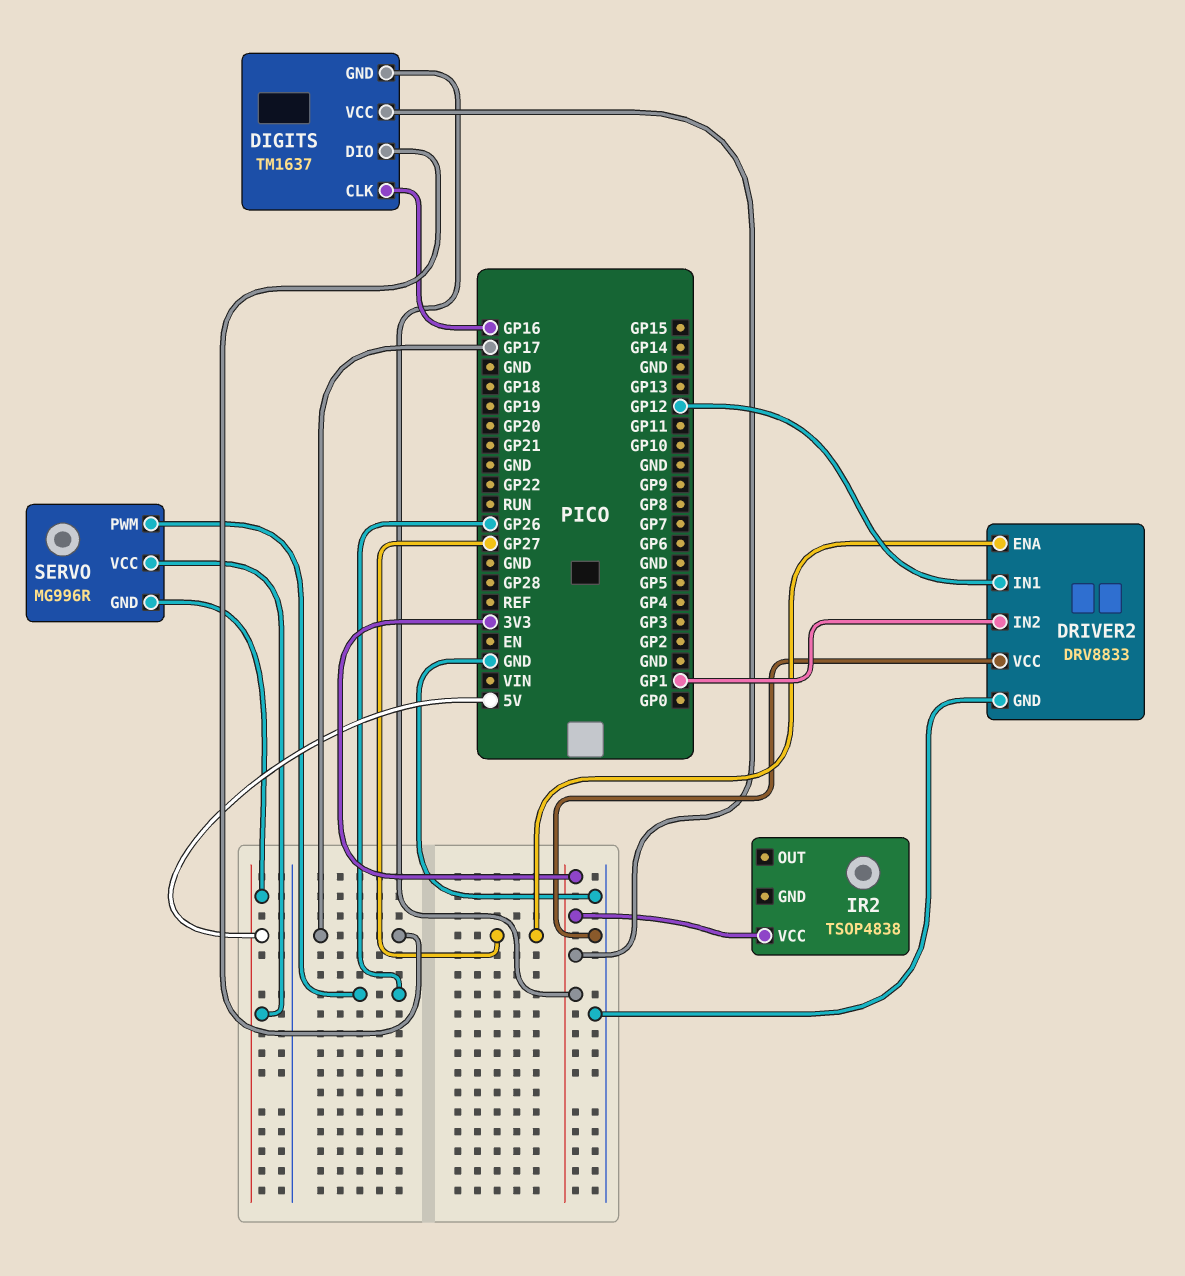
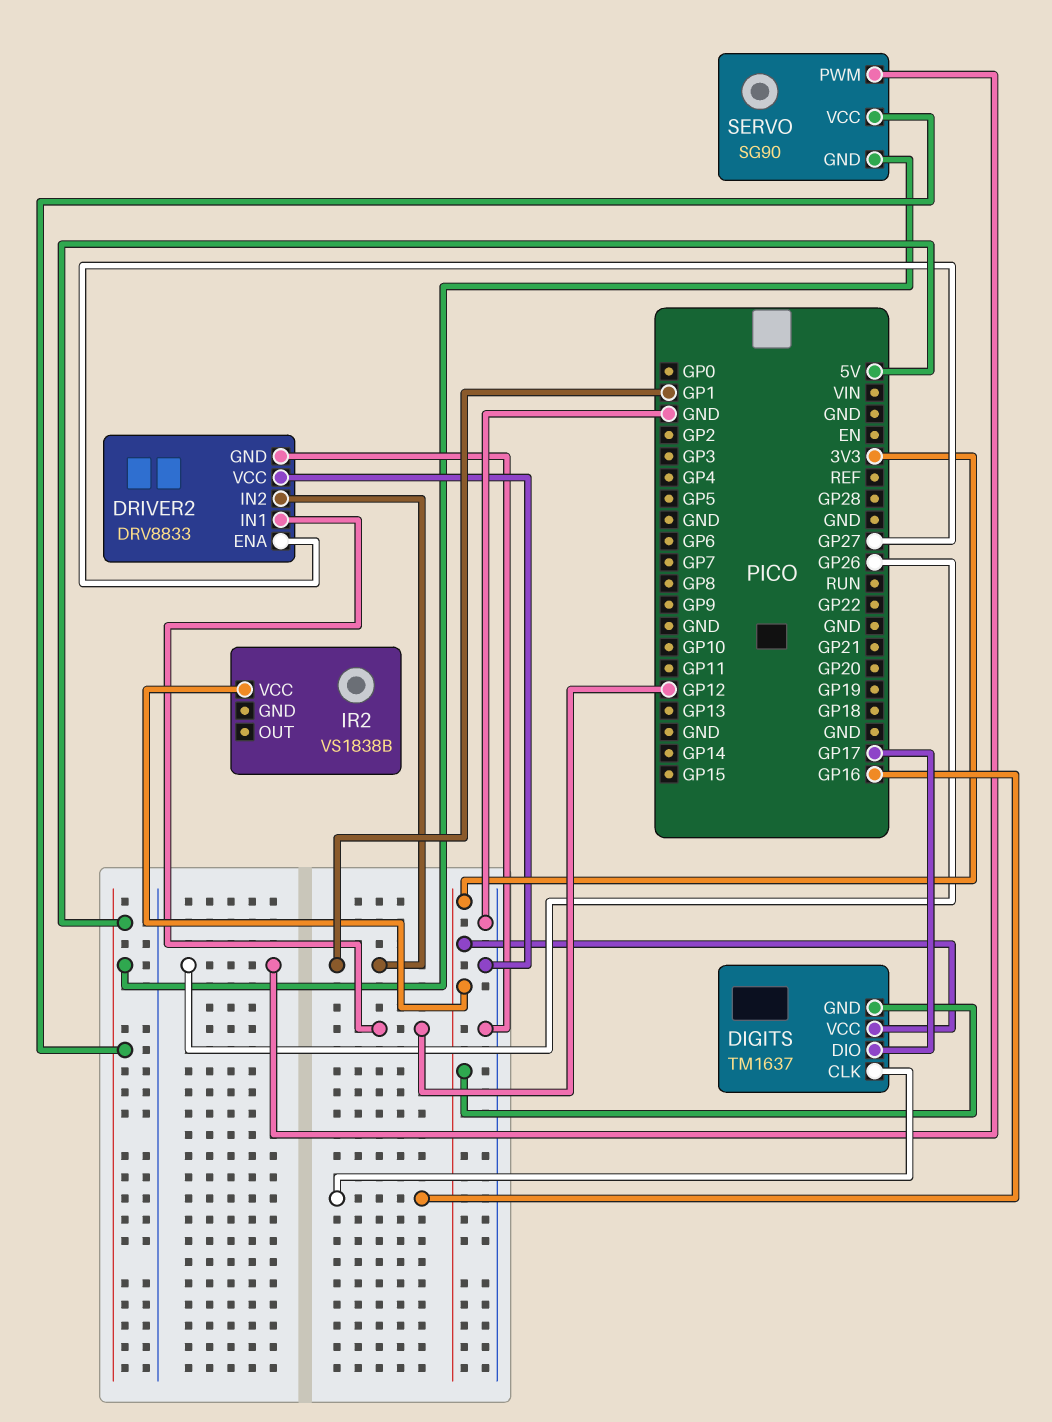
IR2: TSOP4838 -> VS1838B
SERVO: MG996R -> SG90

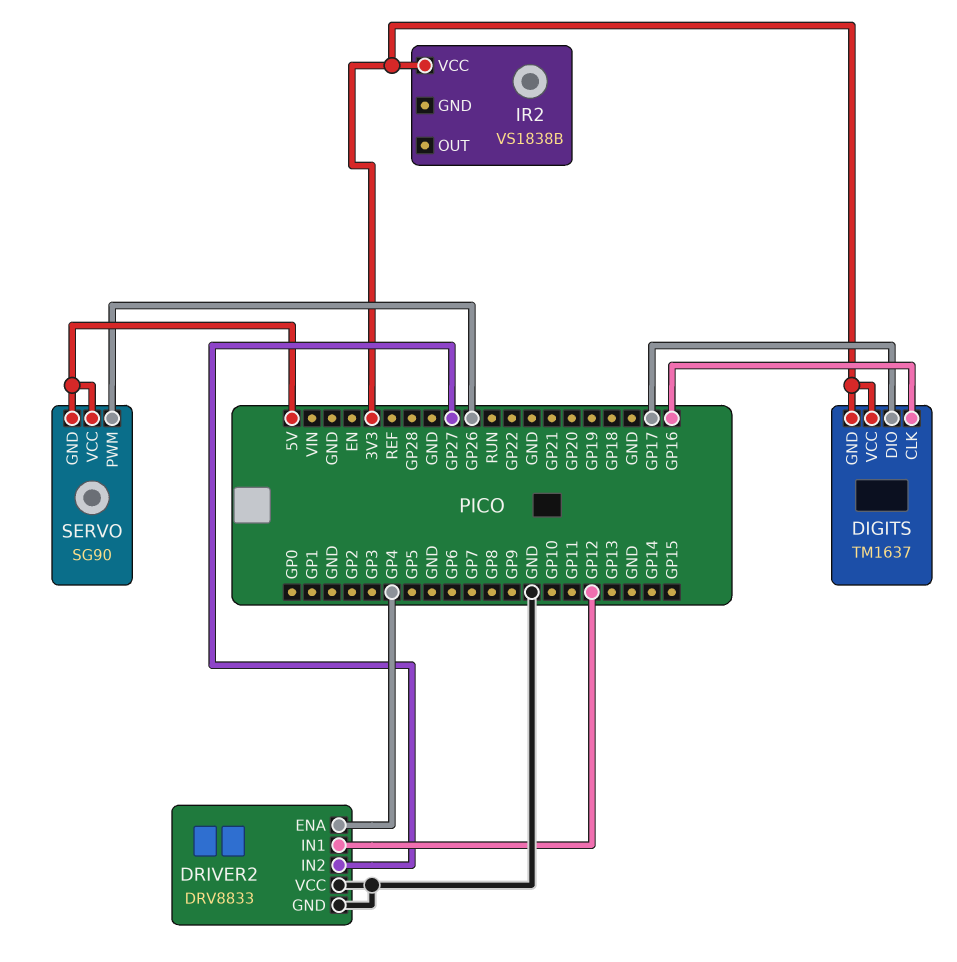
DRIVER2 pin ENA: GP27 -> GP4
DRIVER2 pin IN2: GP1 -> GP27

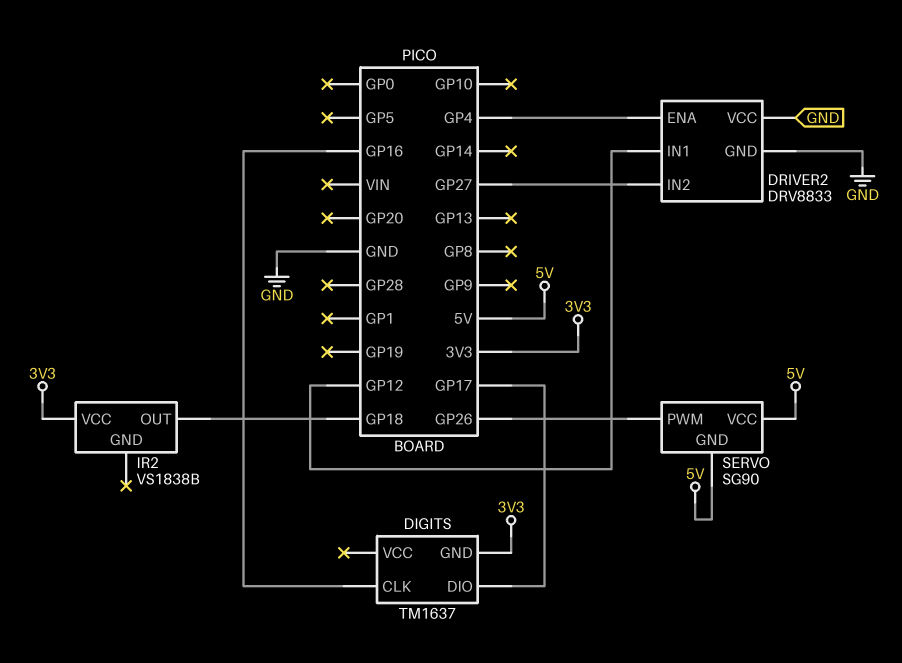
DIGITS pin VCC: 3V3 -> none
IR2 pin OUT: none -> GP18

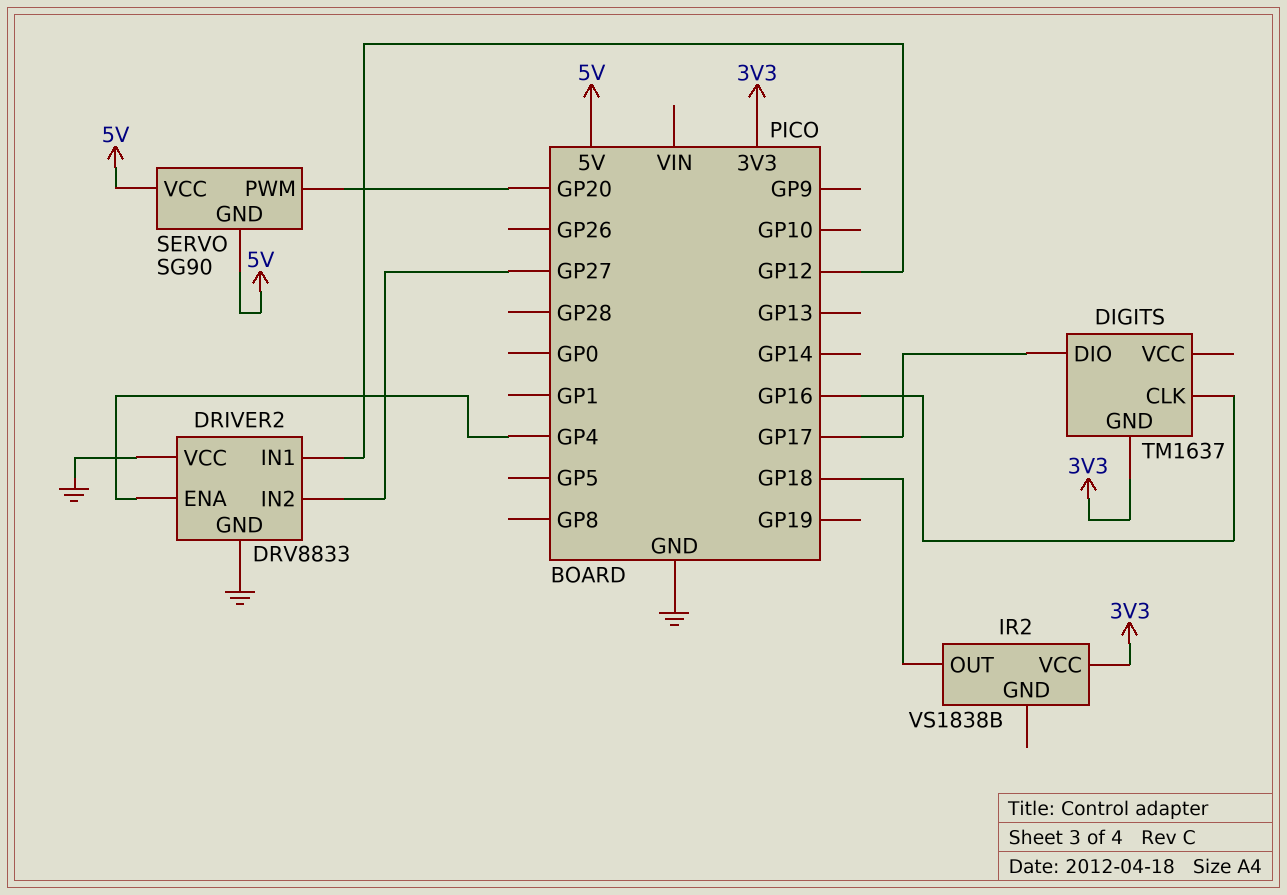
SERVO pin PWM: GP26 -> GP20

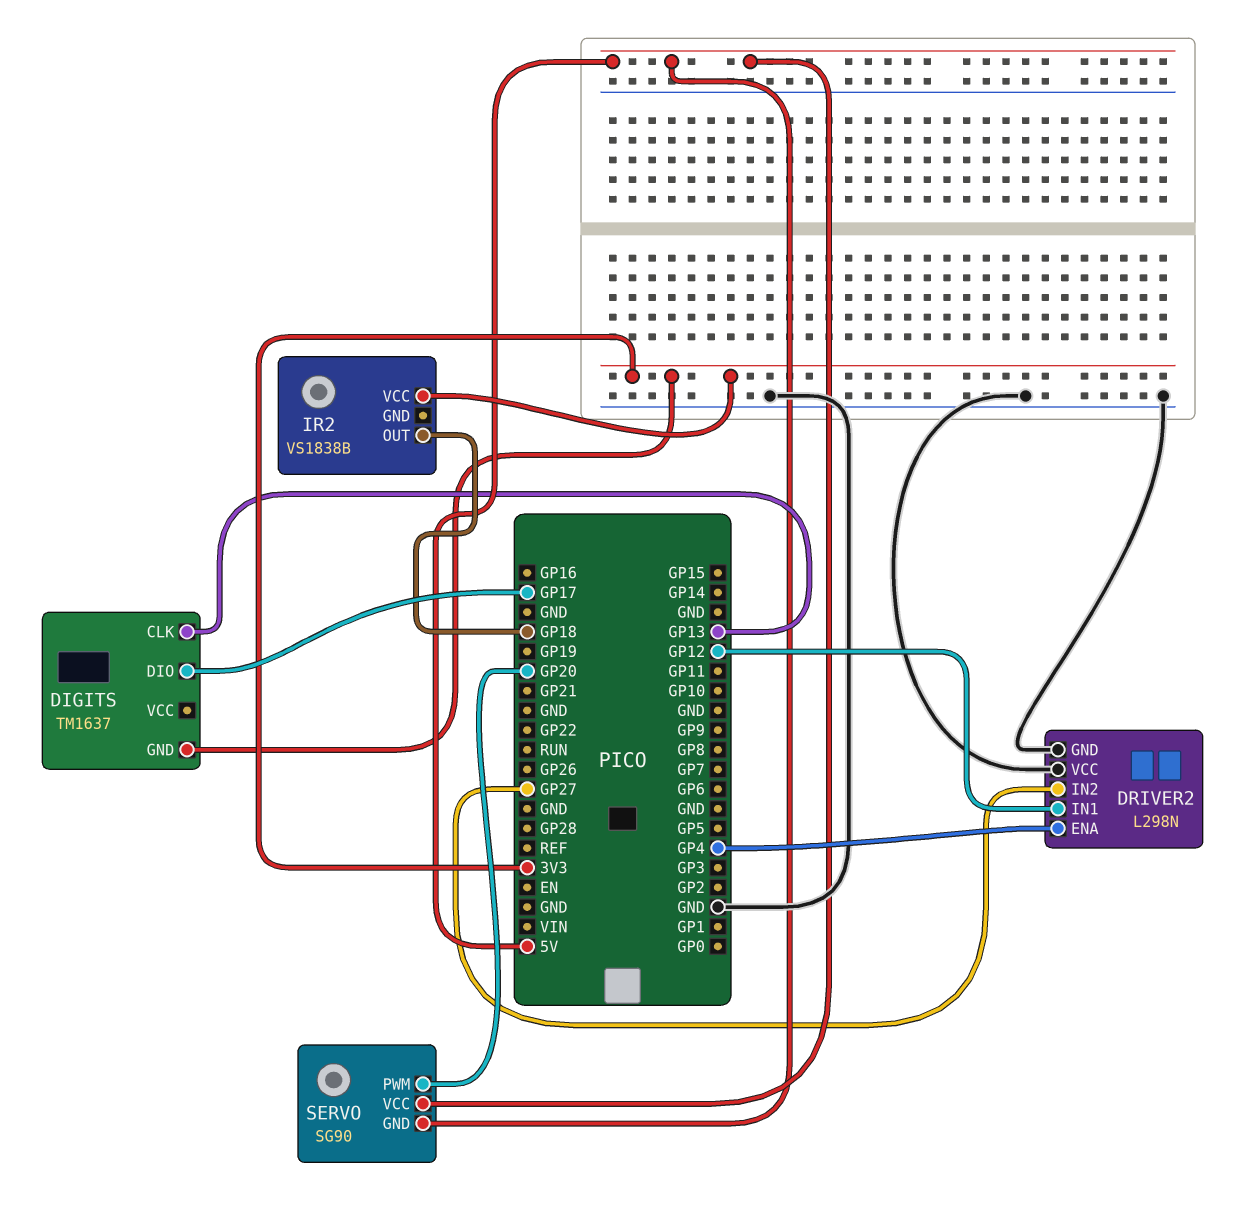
DIGITS pin CLK: GP16 -> GP13
DRIVER2: DRV8833 -> L298N

